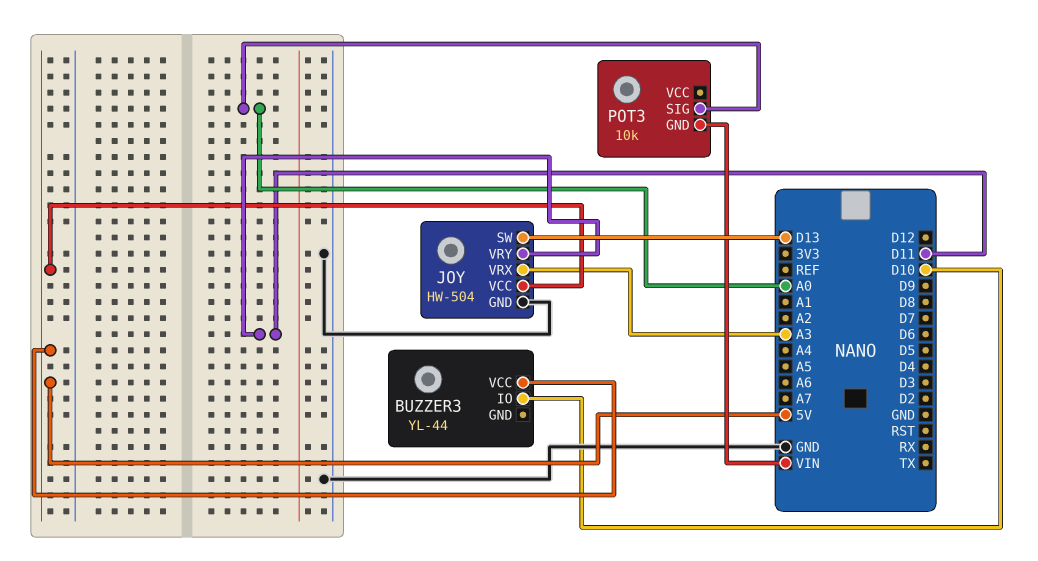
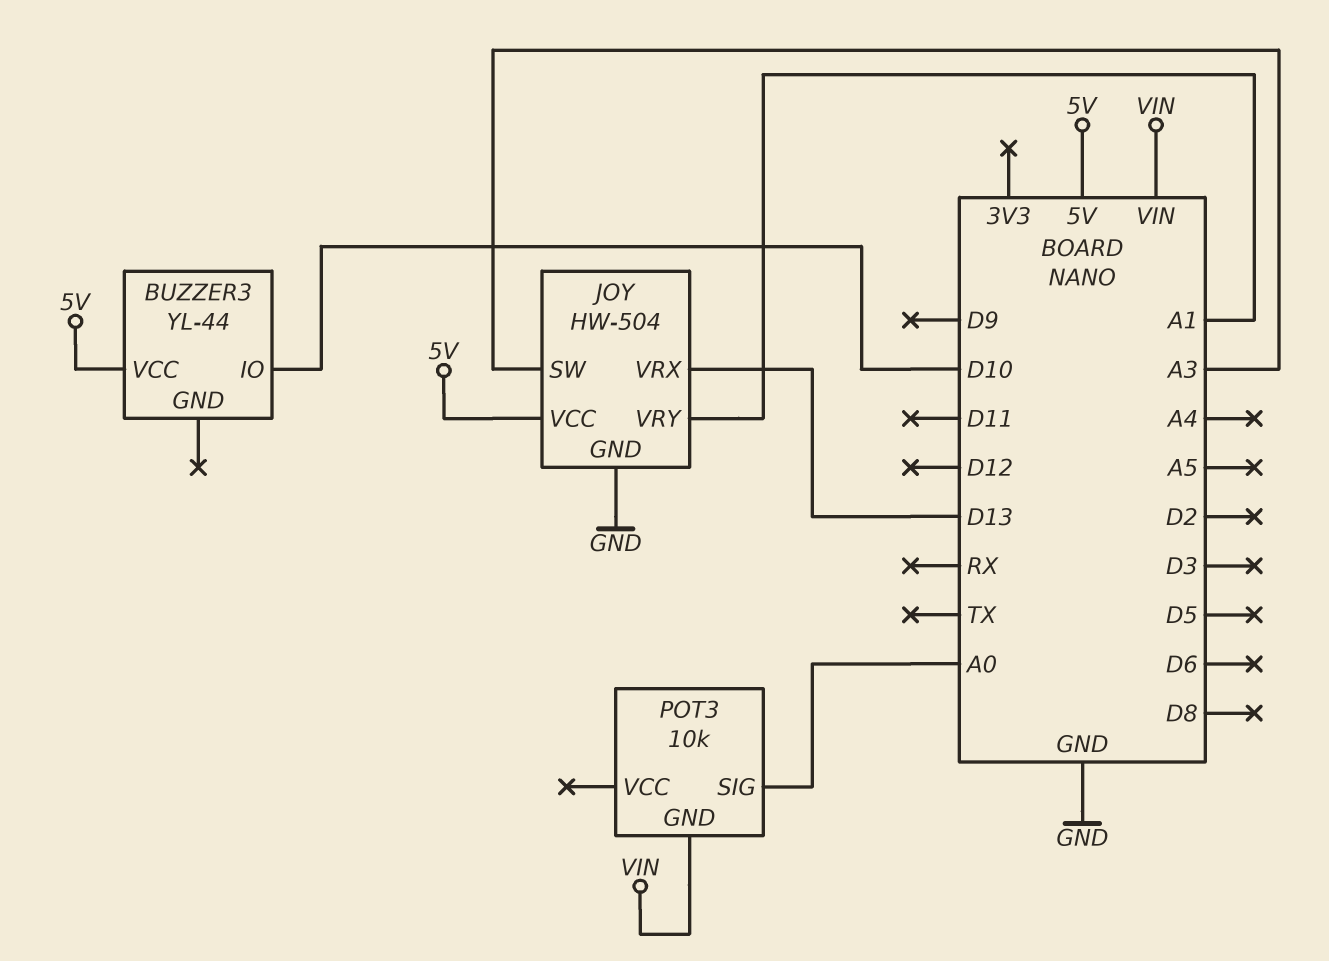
JOY pin SW: D13 -> A3
JOY pin VRX: A3 -> D13
JOY pin VRY: D11 -> A1

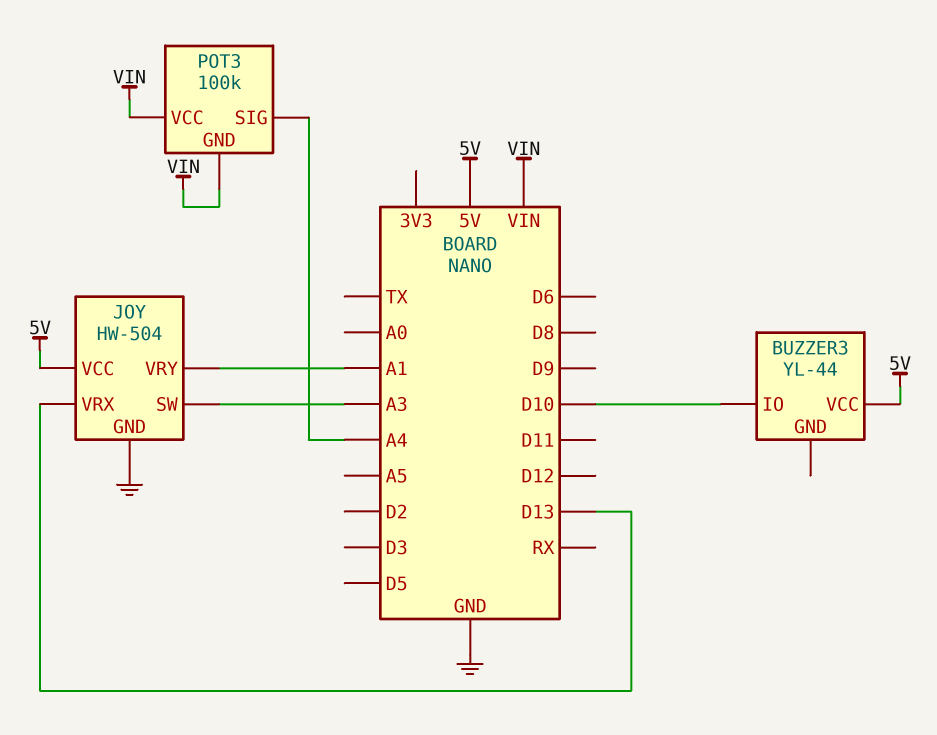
POT3: 10k -> 100k
POT3 pin SIG: A0 -> A4
POT3 pin VCC: none -> VIN

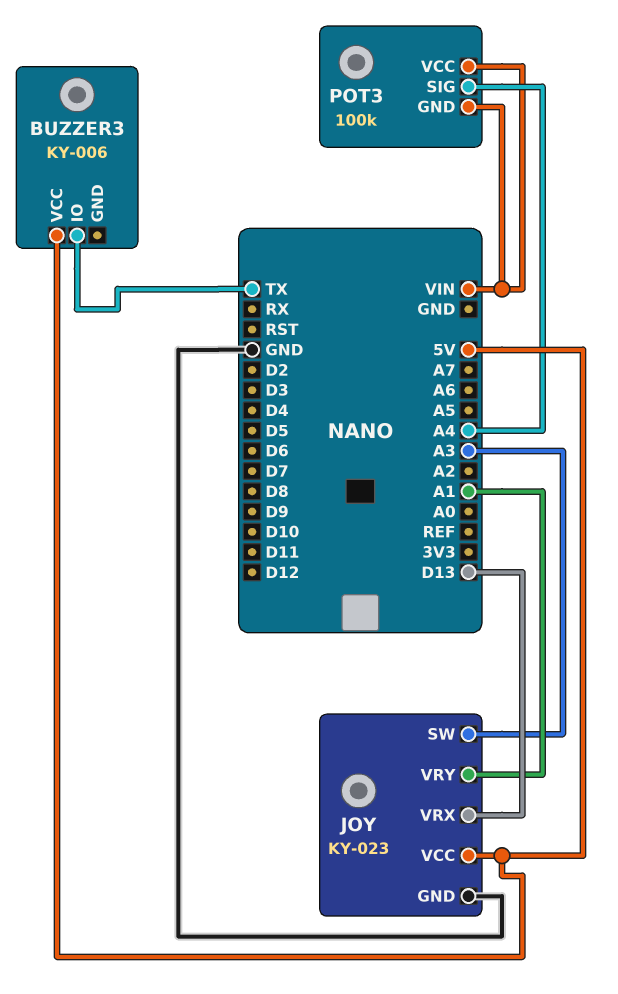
BUZZER3: YL-44 -> KY-006
BUZZER3 pin IO: D10 -> TX
JOY: HW-504 -> KY-023

